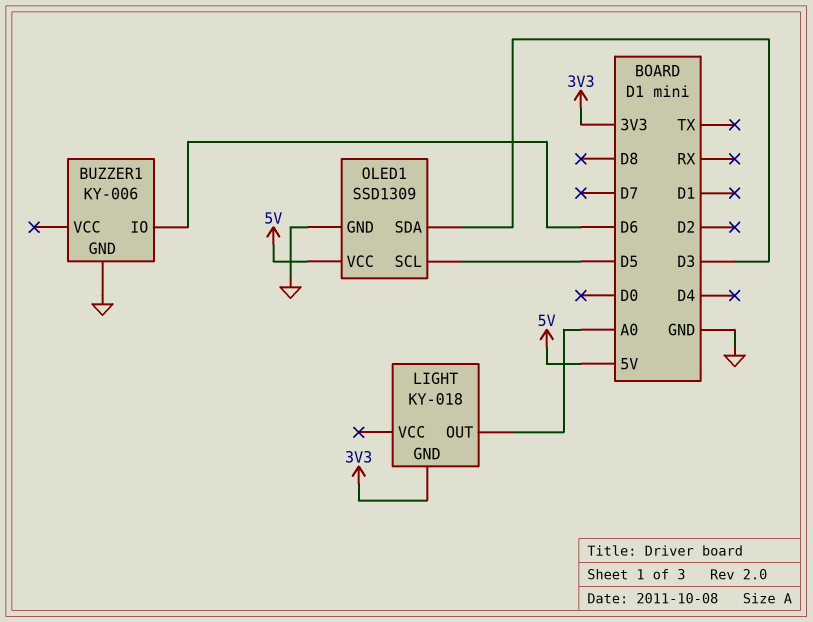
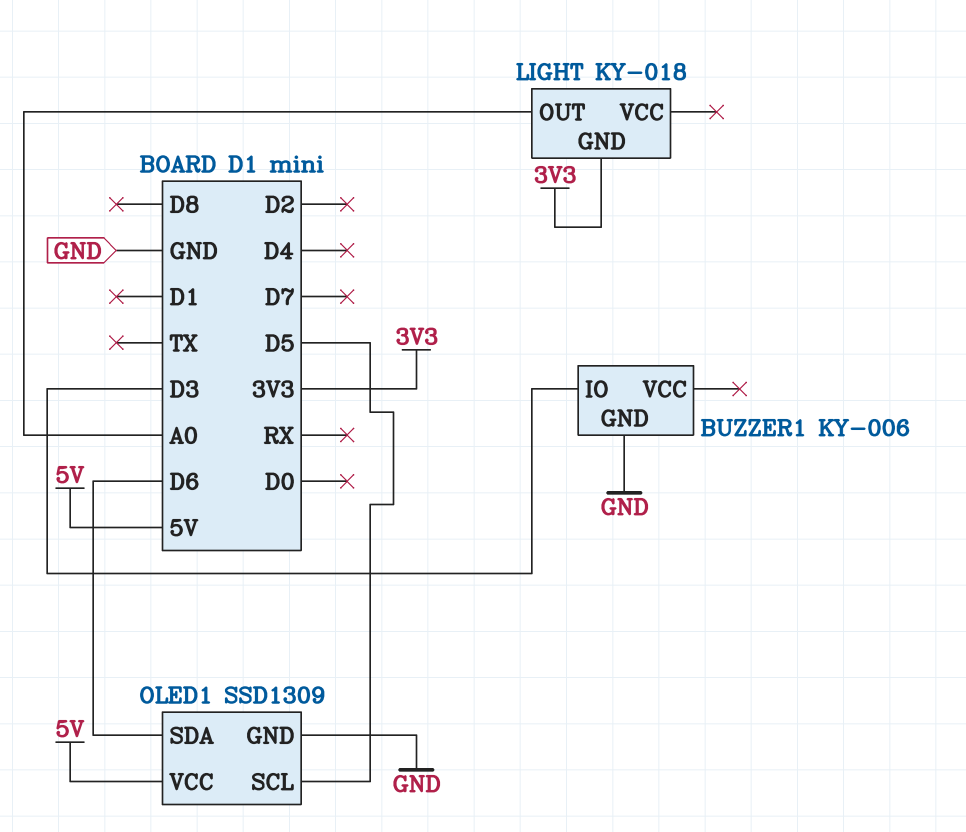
BUZZER1 pin IO: D6 -> D3
OLED1 pin SDA: D3 -> D6

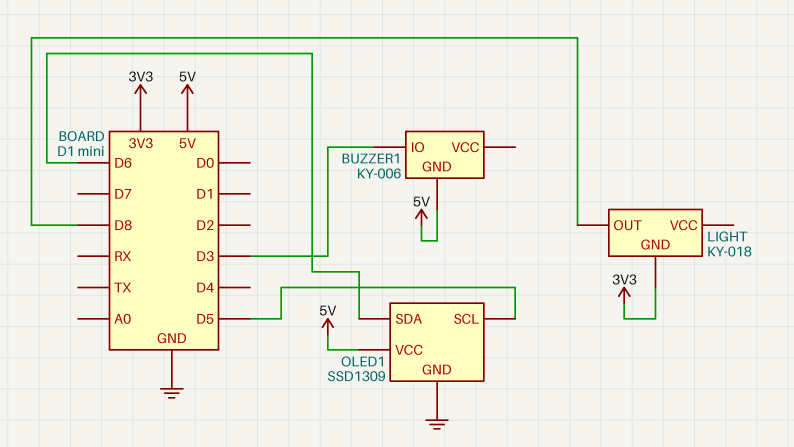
BUZZER1 pin GND: GND -> 5V
LIGHT pin OUT: A0 -> D8

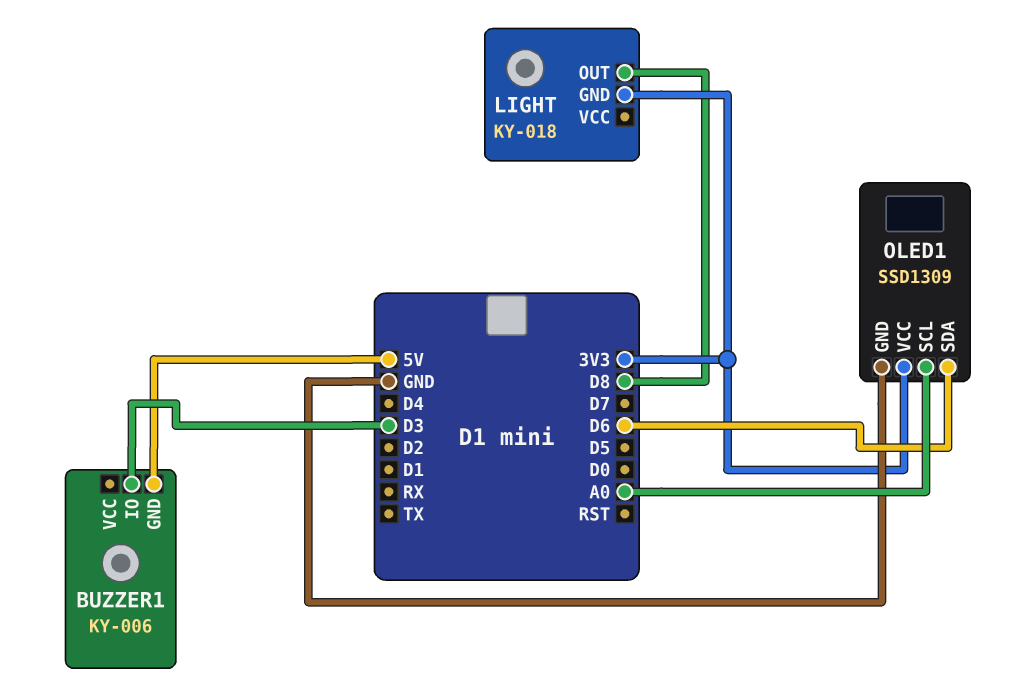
OLED1 pin SCL: D5 -> A0
OLED1 pin VCC: 5V -> 3V3

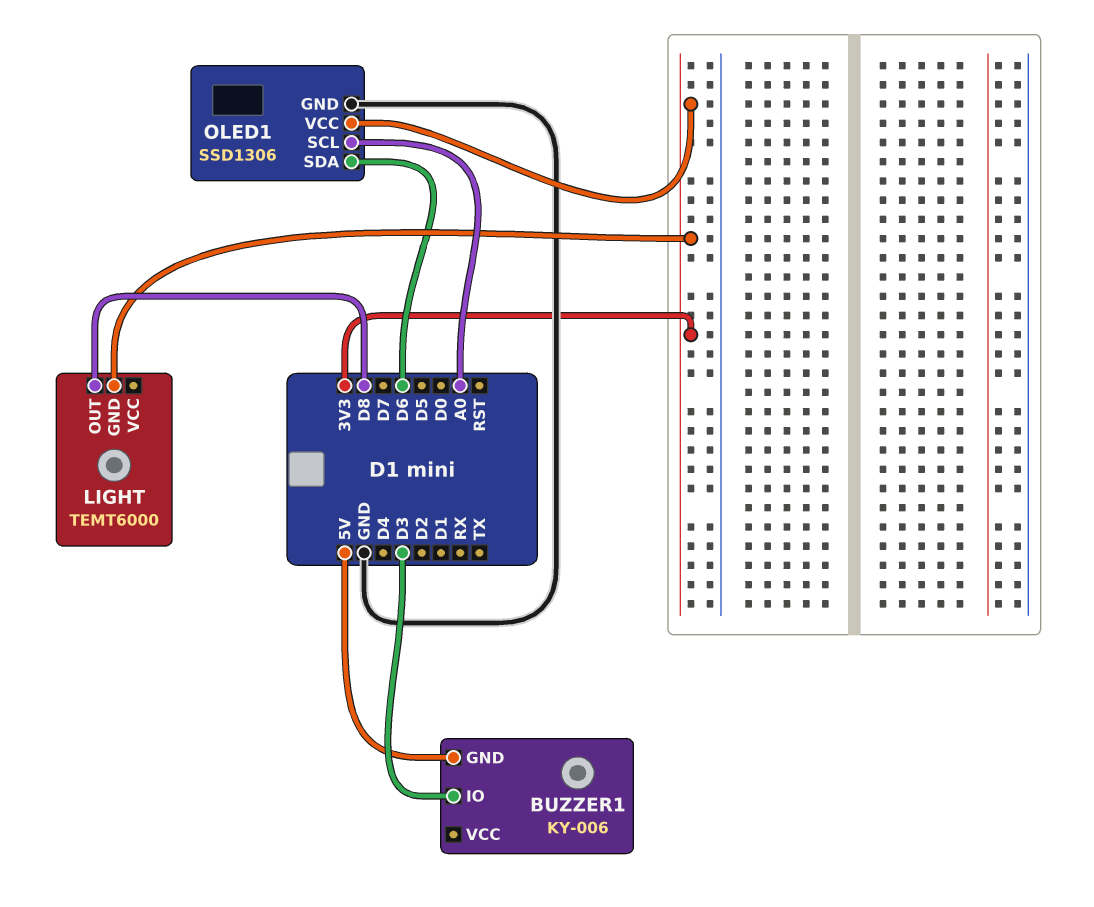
LIGHT: KY-018 -> TEMT6000
OLED1: SSD1309 -> SSD1306

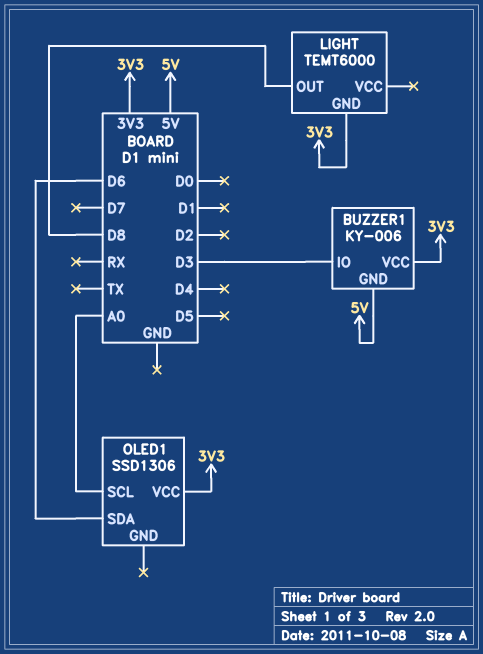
BUZZER1 pin VCC: none -> 3V3
OLED1 pin GND: GND -> none

